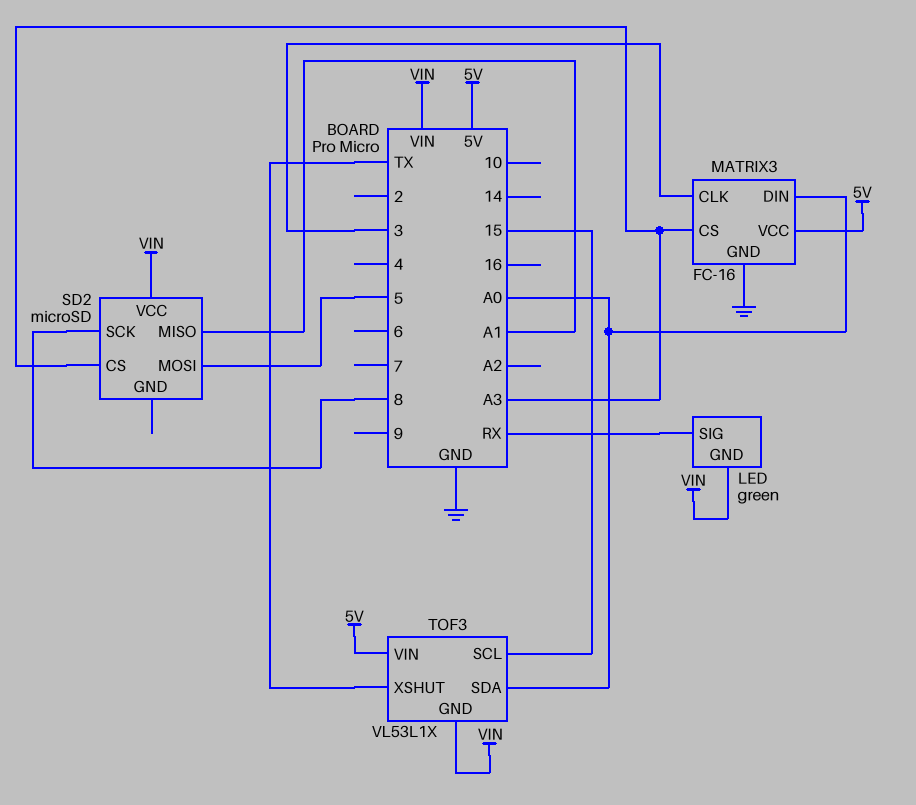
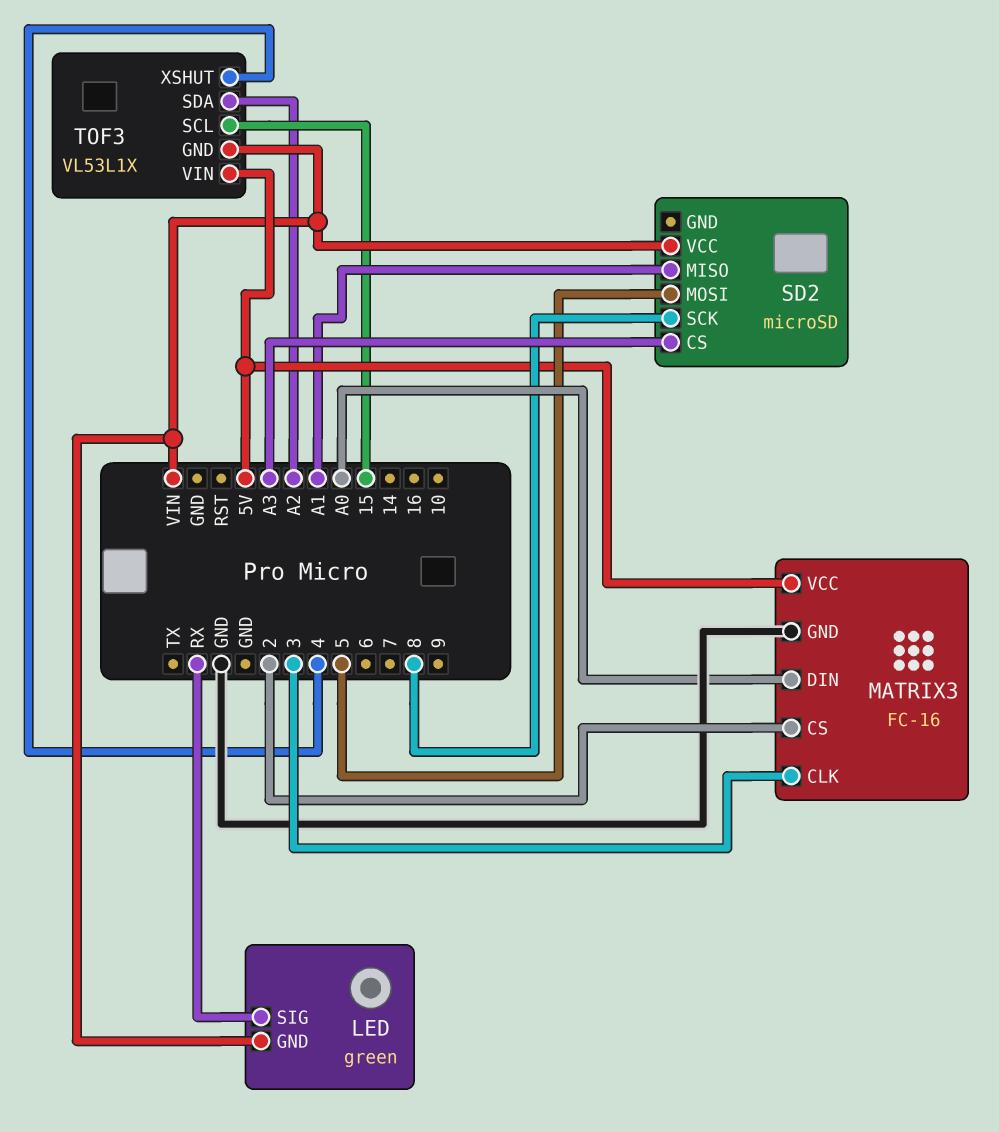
MATRIX3 pin CS: A3 -> 2
TOF3 pin SDA: A0 -> A2
TOF3 pin XSHUT: TX -> 4

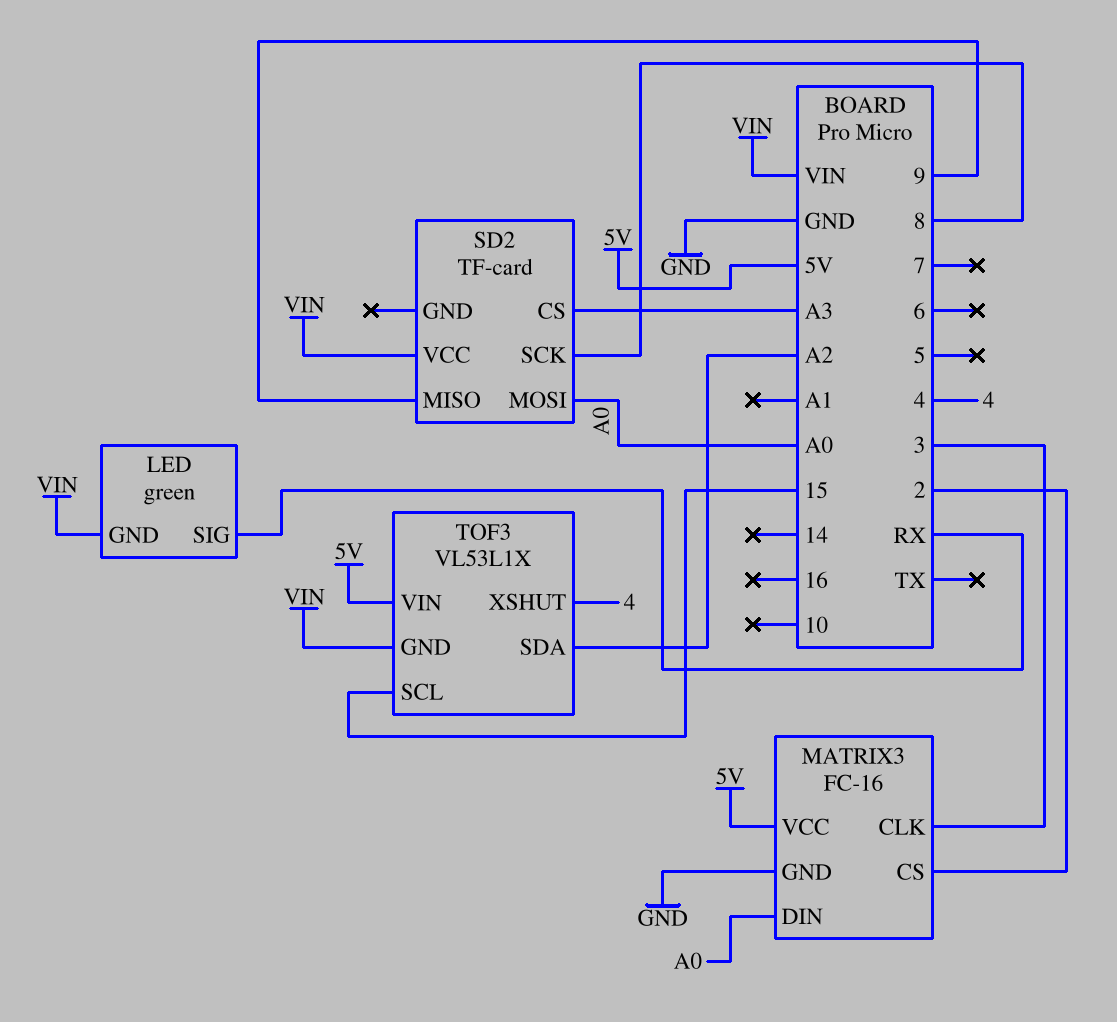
SD2: microSD -> TF-card
SD2 pin MISO: A1 -> 9
SD2 pin MOSI: 5 -> A0

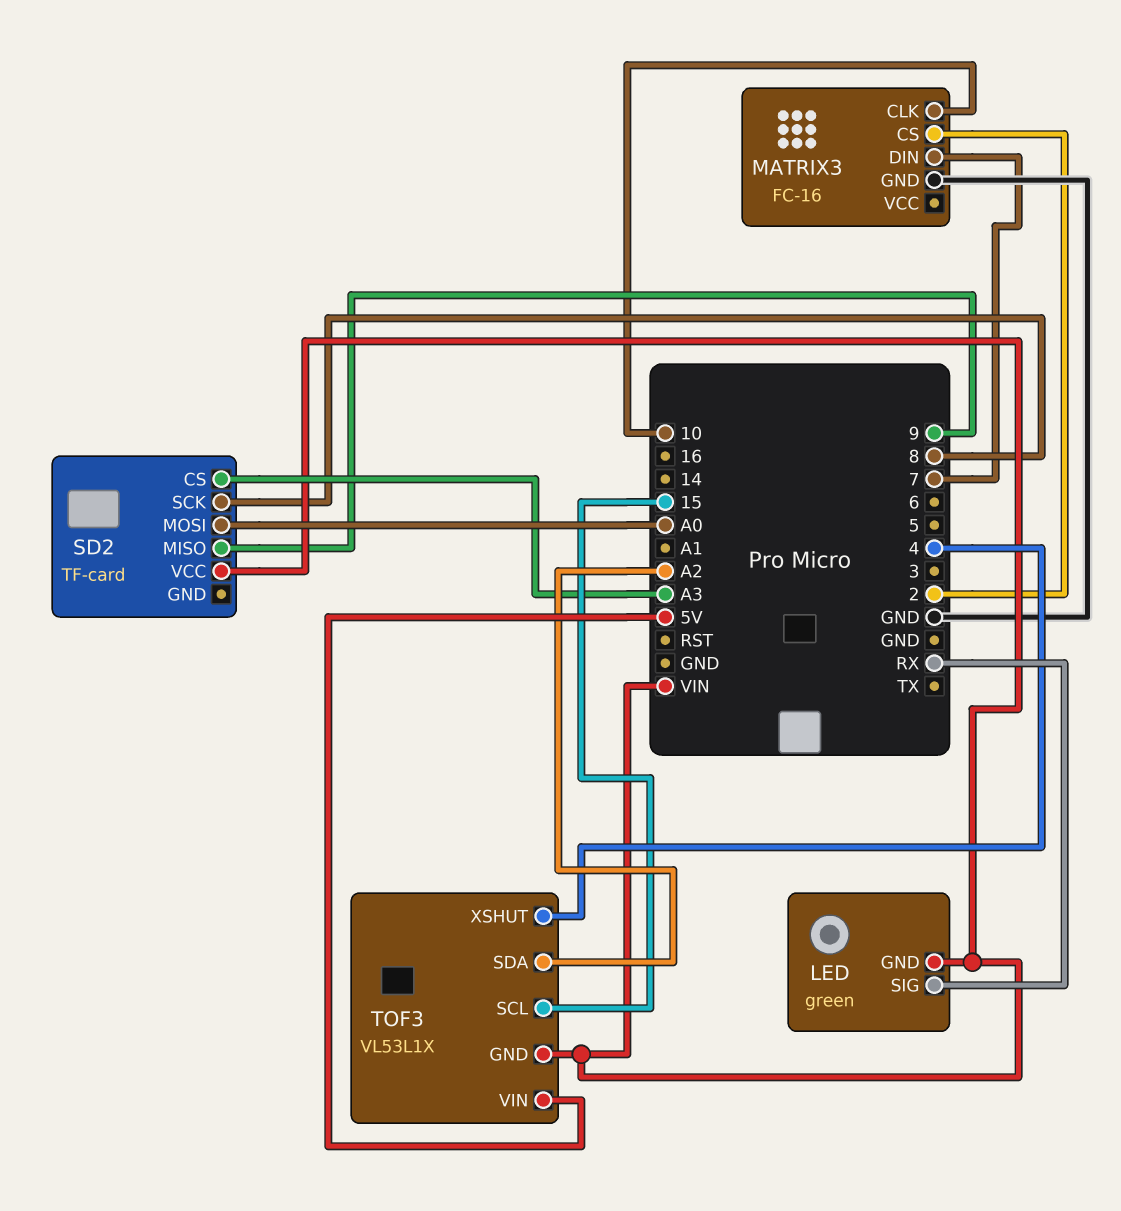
MATRIX3 pin CLK: 3 -> 10
MATRIX3 pin DIN: A0 -> 7
MATRIX3 pin VCC: 5V -> none

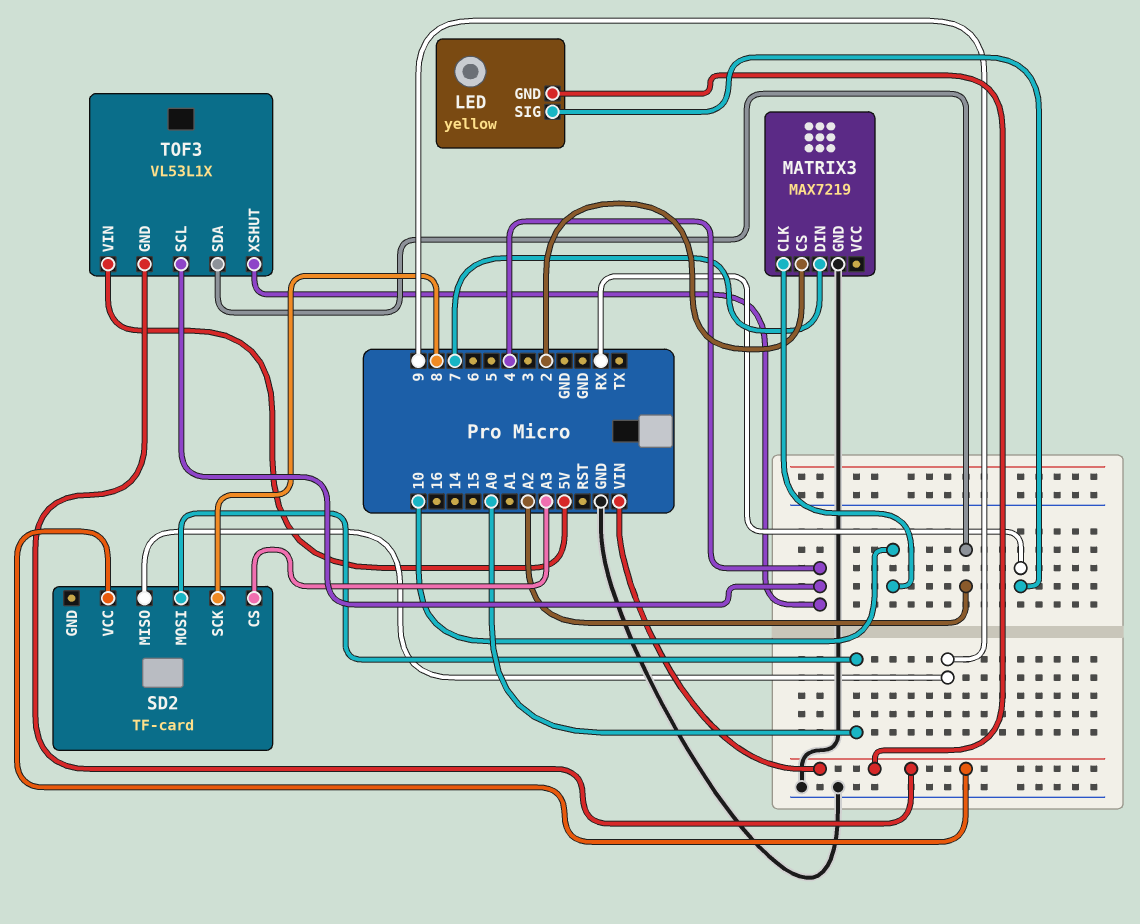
LED: green -> yellow
MATRIX3: FC-16 -> MAX7219
TOF3 pin SCL: 15 -> 4

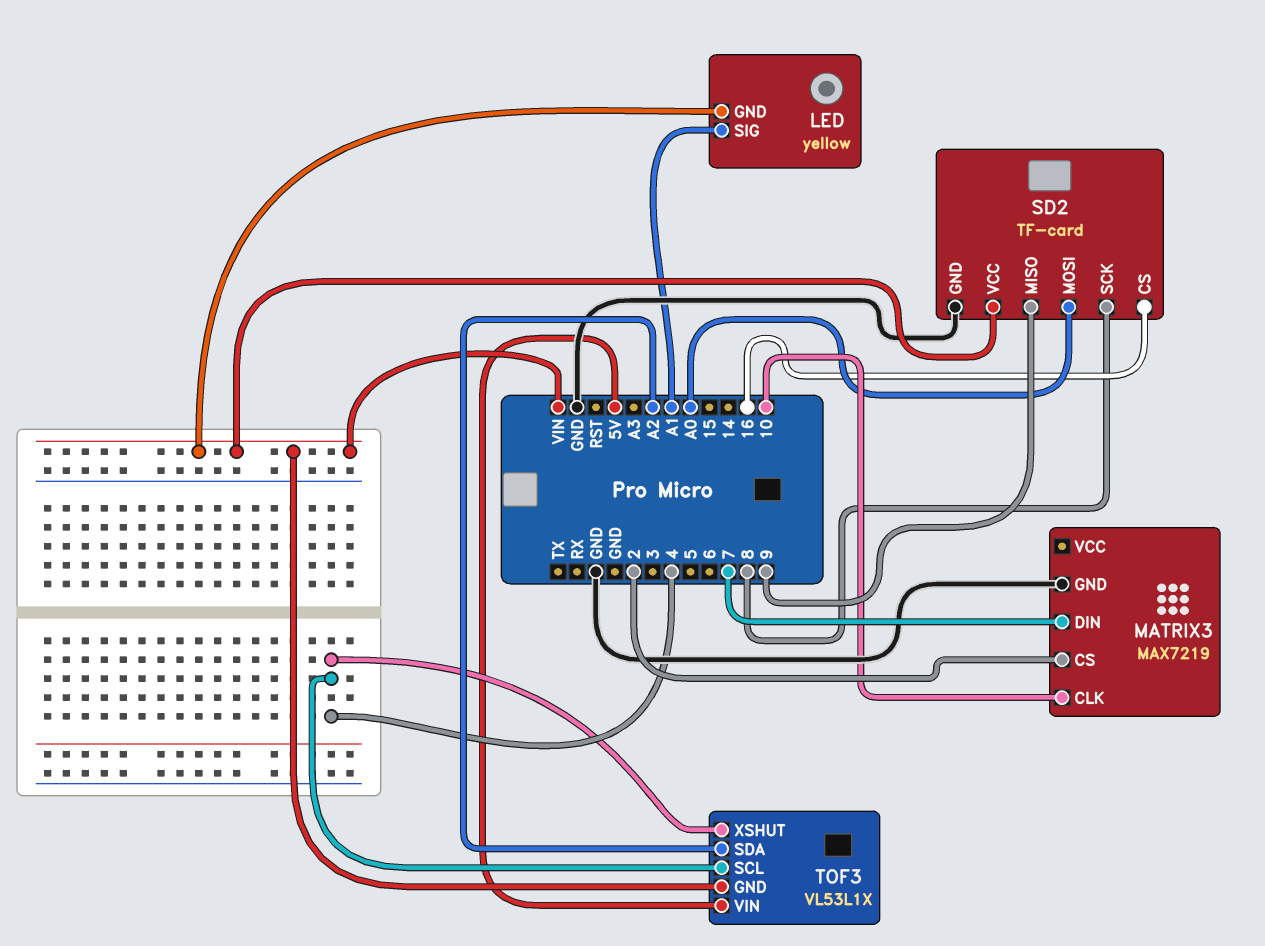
LED pin SIG: RX -> A1
SD2 pin CS: A3 -> 16
SD2 pin GND: none -> GND

